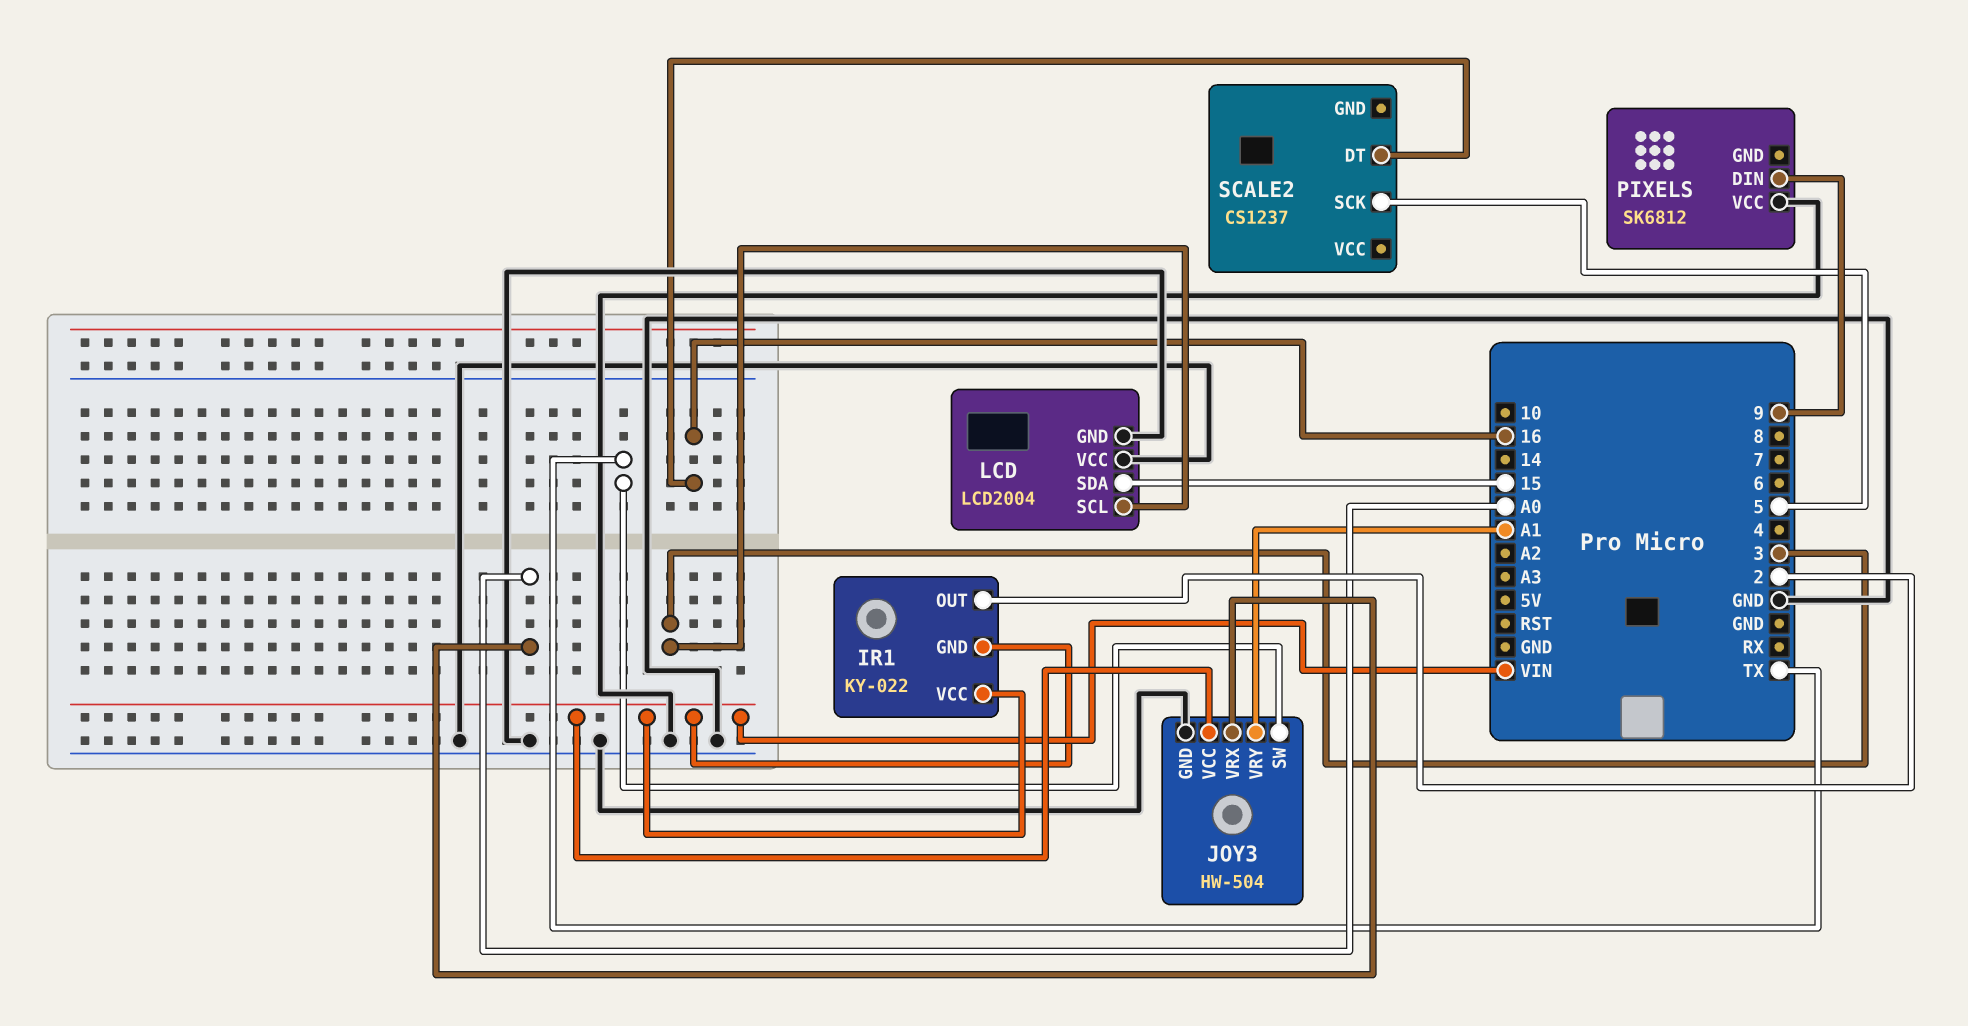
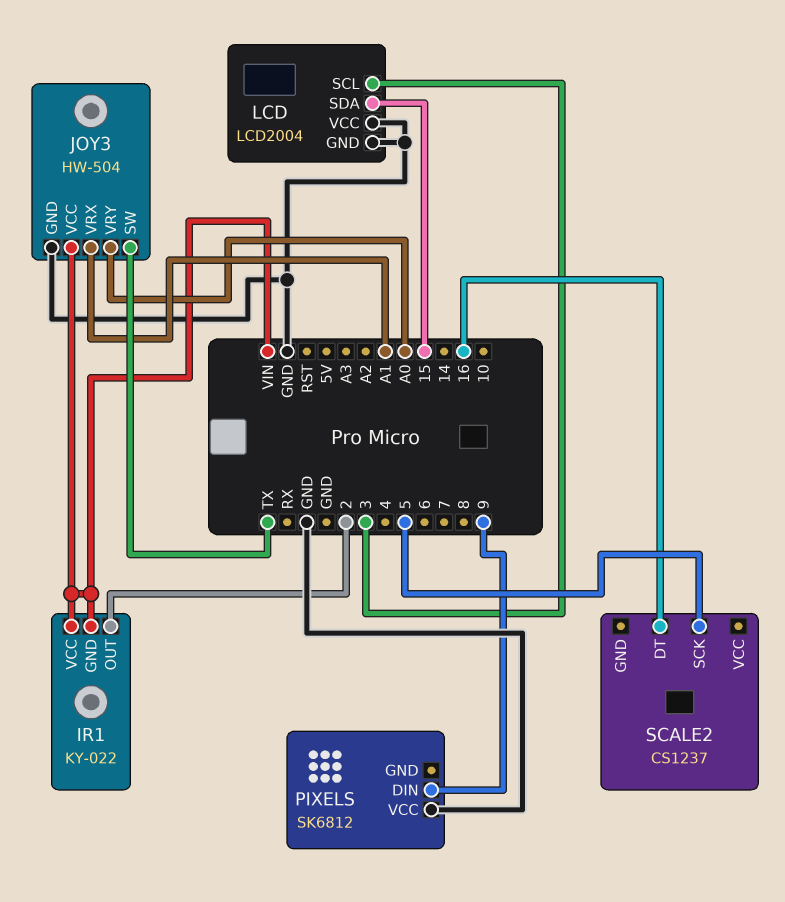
JOY3 pin VRX: A0 -> A1
JOY3 pin VRY: A1 -> A0

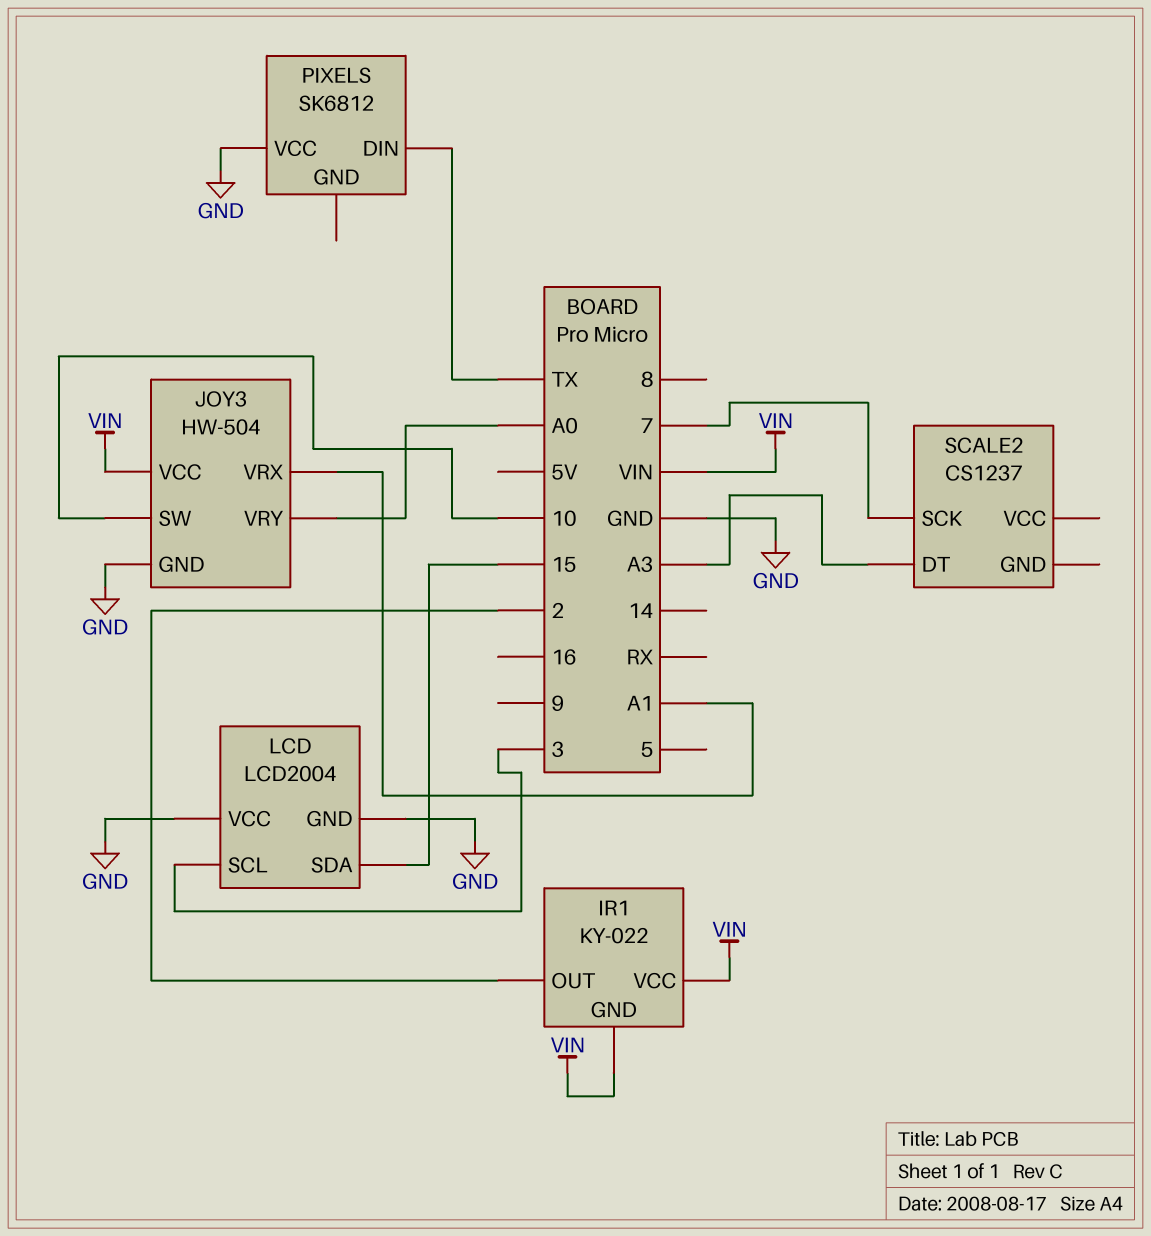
JOY3 pin SW: TX -> 10
PIXELS pin DIN: 9 -> TX
SCALE2 pin DT: 16 -> A3
SCALE2 pin SCK: 5 -> 7

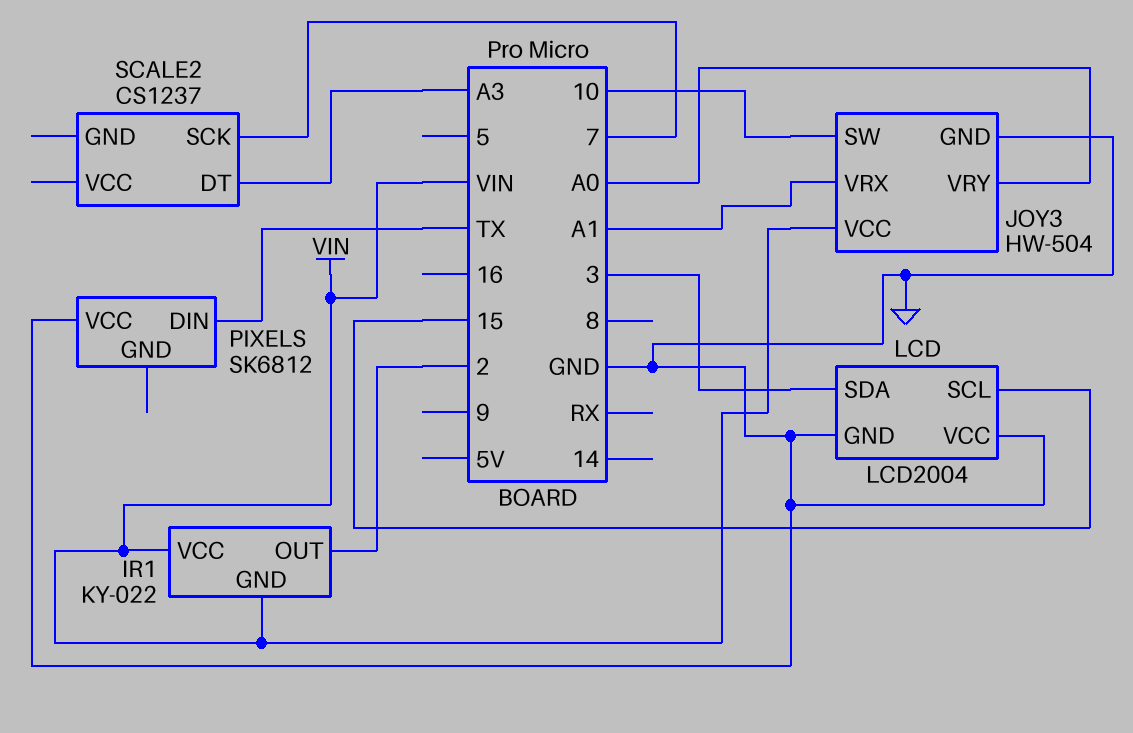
LCD pin SCL: 3 -> 15
LCD pin SDA: 15 -> 3

